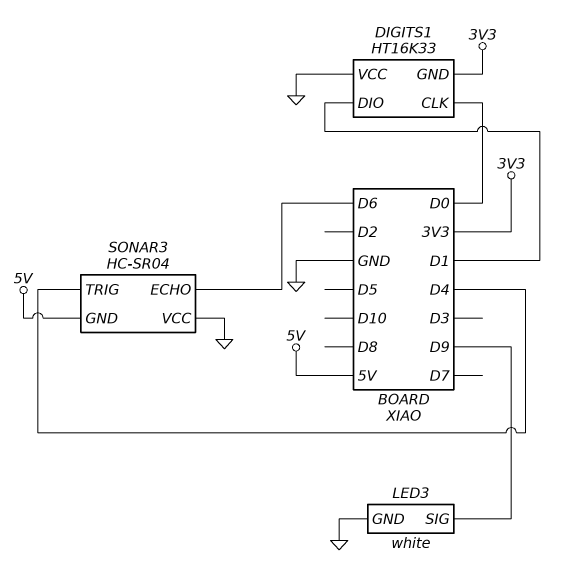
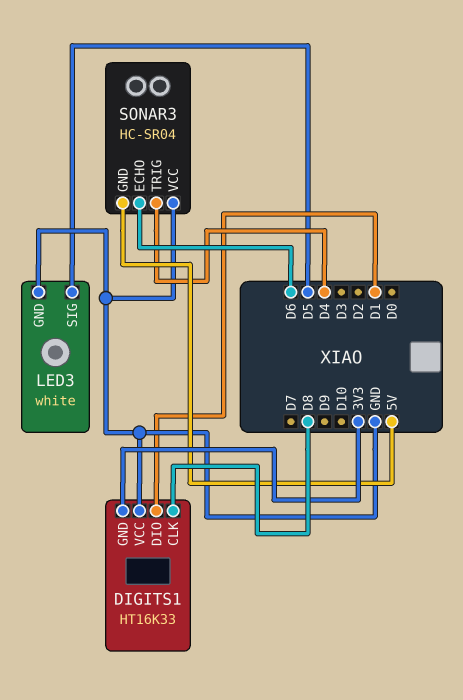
DIGITS1 pin CLK: D0 -> D8
LED3 pin SIG: D9 -> D5

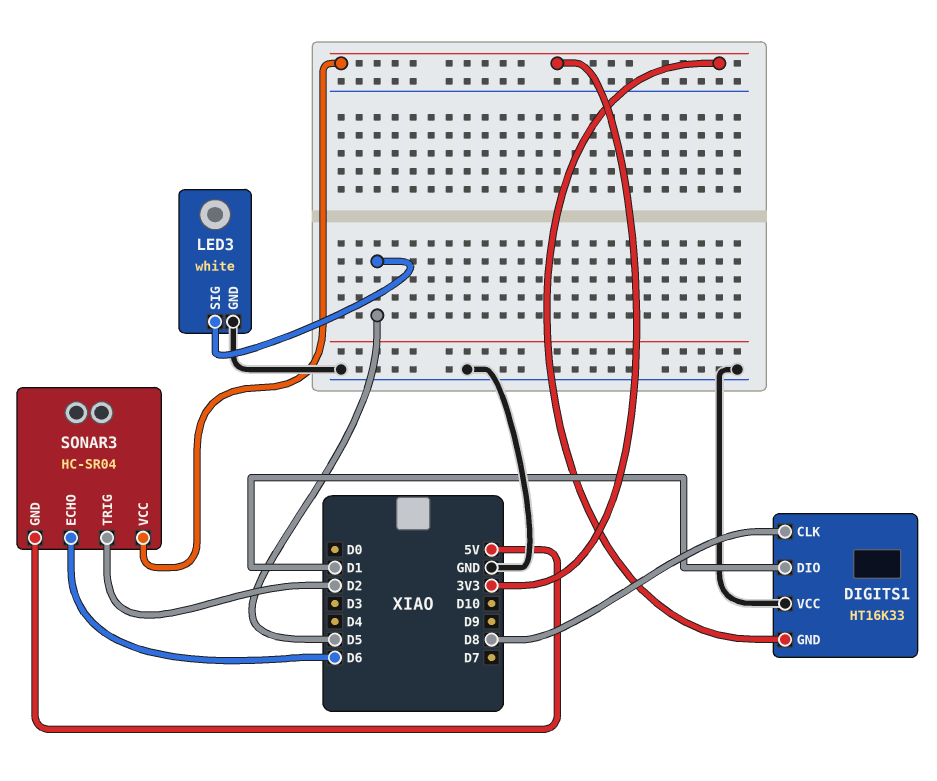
SONAR3 pin TRIG: D4 -> D2
SONAR3 pin VCC: GND -> 3V3

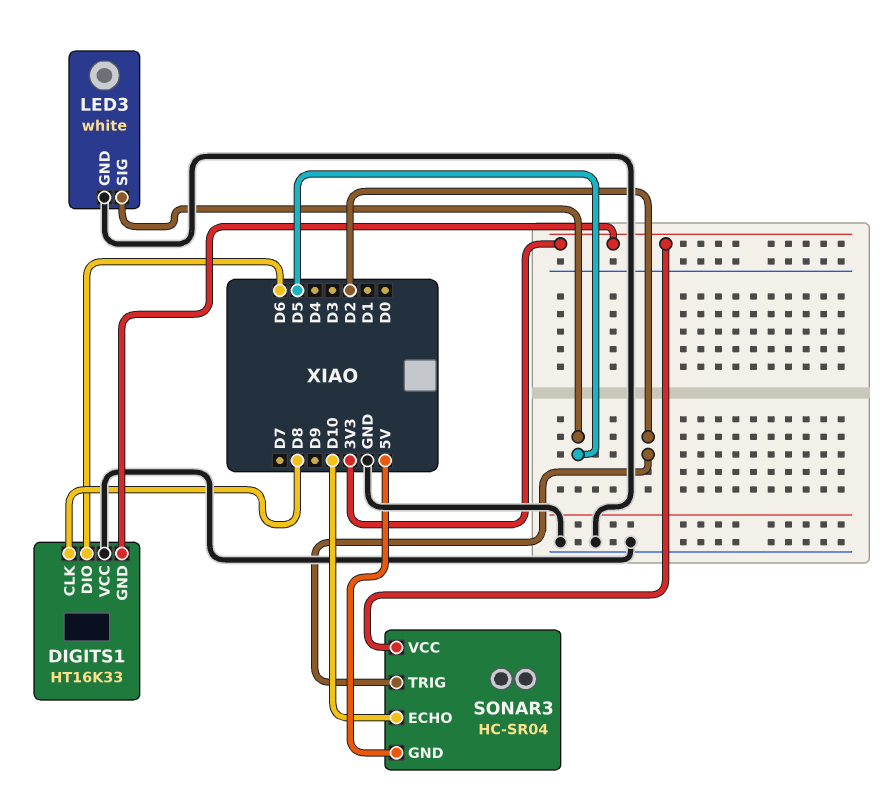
DIGITS1 pin DIO: D1 -> D6
SONAR3 pin ECHO: D6 -> D10

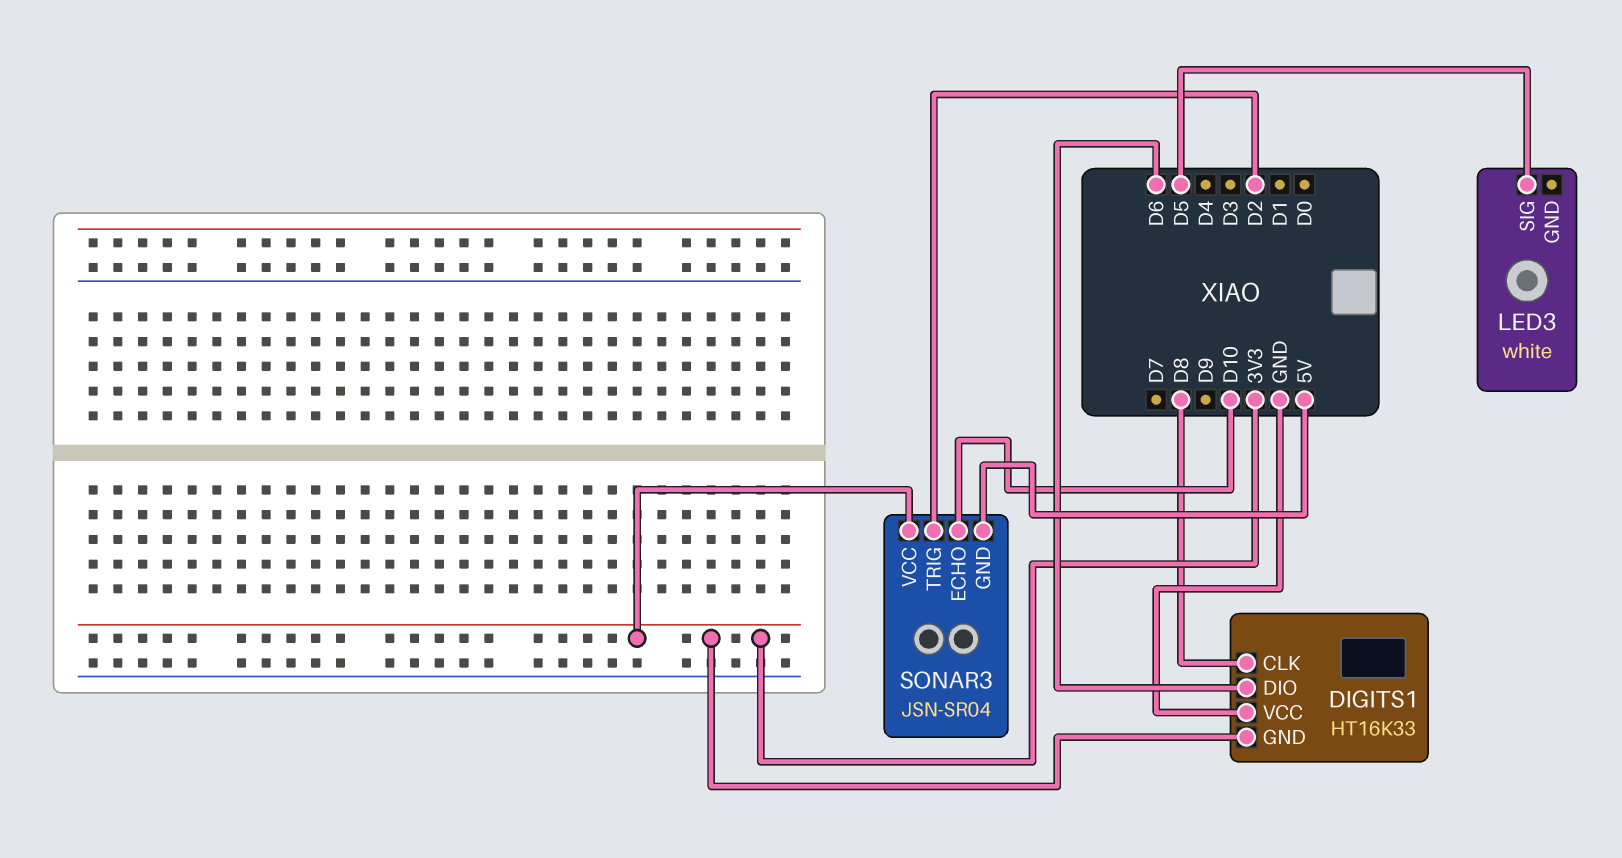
LED3 pin GND: GND -> none
SONAR3: HC-SR04 -> JSN-SR04

